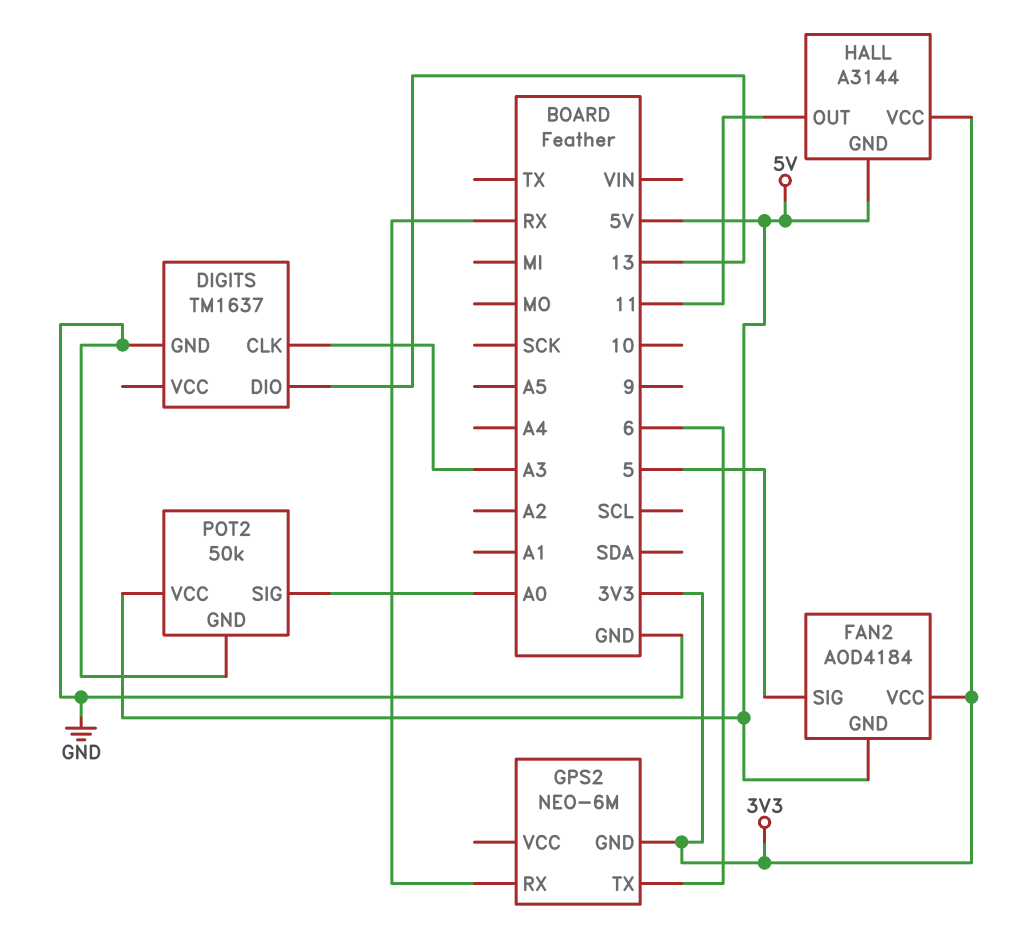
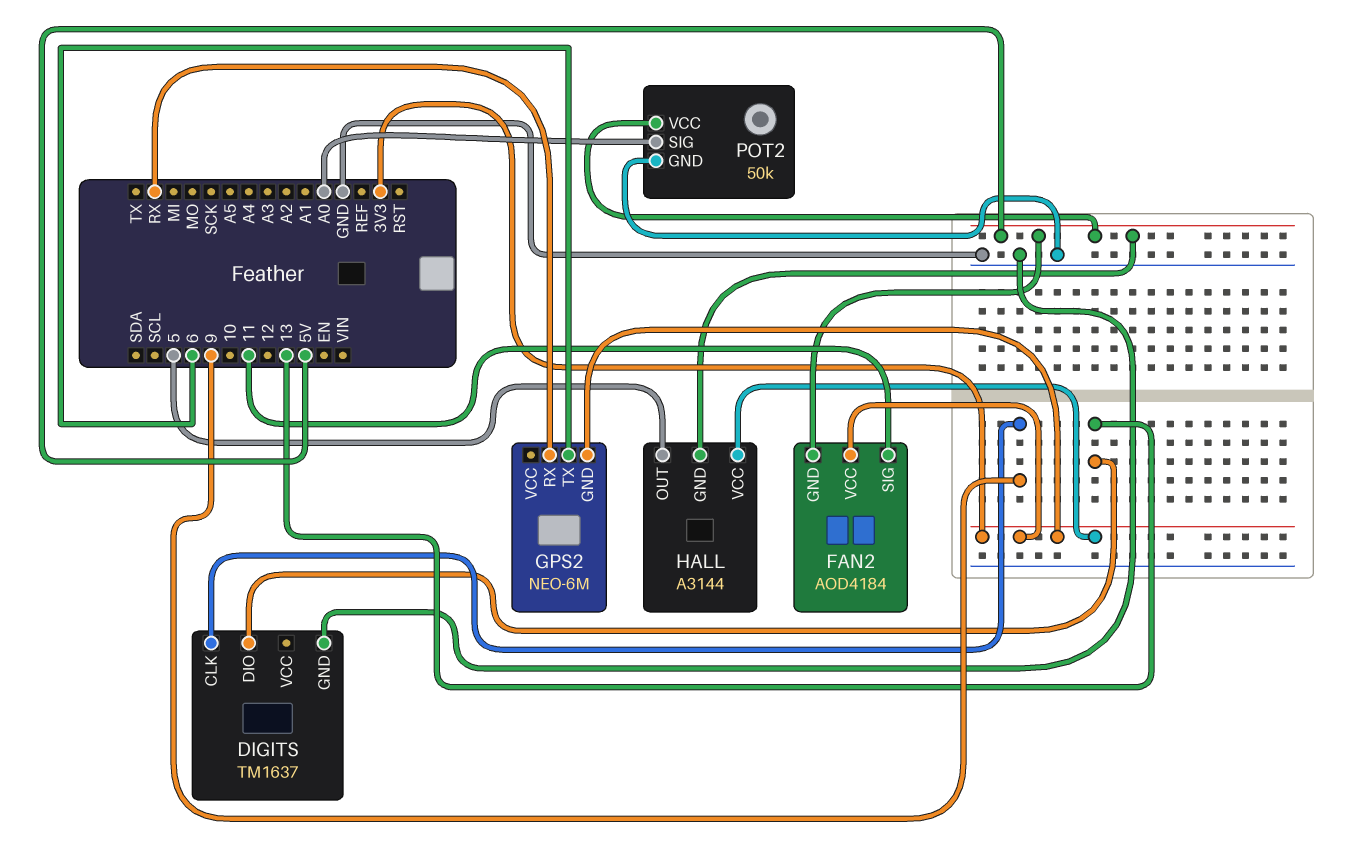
DIGITS pin CLK: A3 -> 9
FAN2 pin SIG: 5 -> 11
HALL pin OUT: 11 -> 5

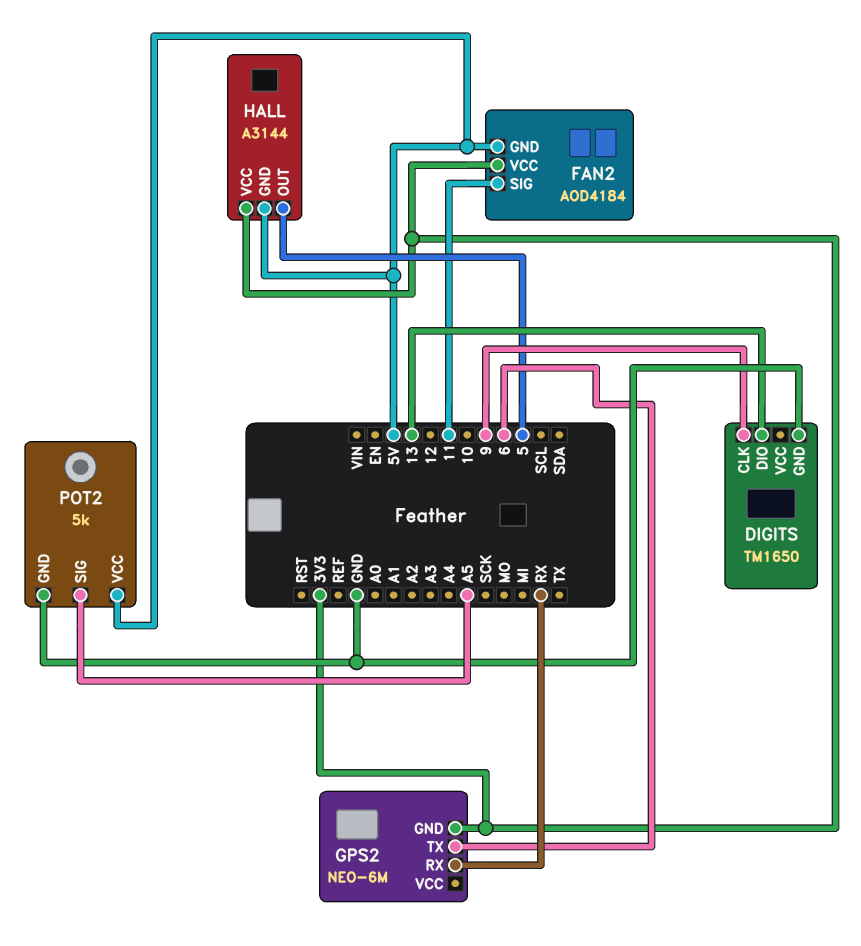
DIGITS: TM1637 -> TM1650
POT2: 50k -> 5k
POT2 pin SIG: A0 -> A5

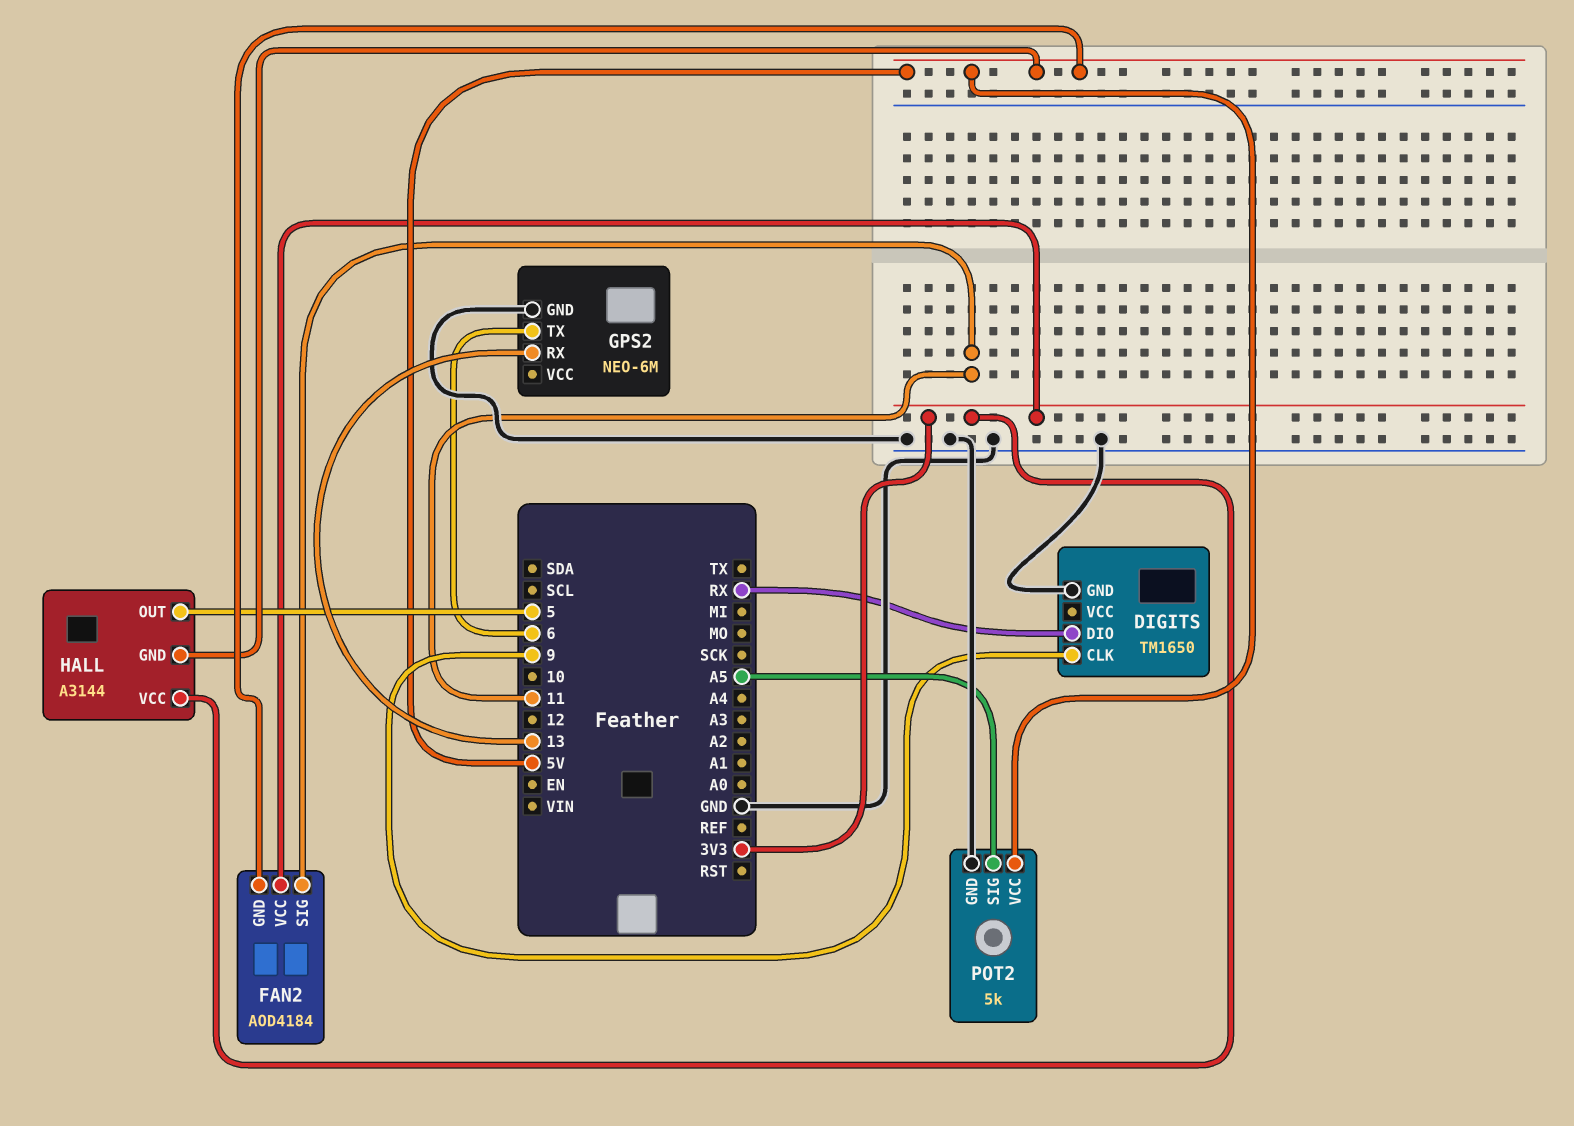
DIGITS pin DIO: 13 -> RX
GPS2 pin GND: 3V3 -> GND
GPS2 pin RX: RX -> 13

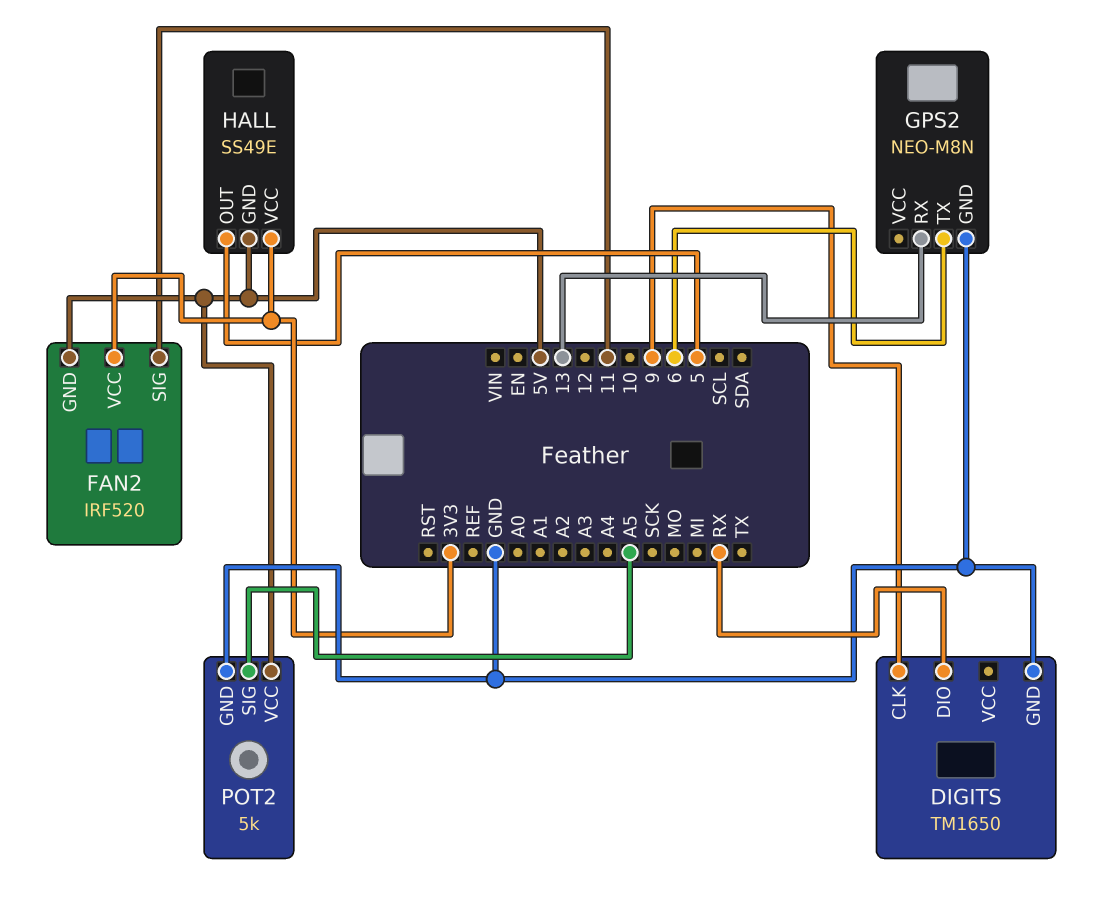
FAN2: AOD4184 -> IRF520
GPS2: NEO-6M -> NEO-M8N
HALL: A3144 -> SS49E

